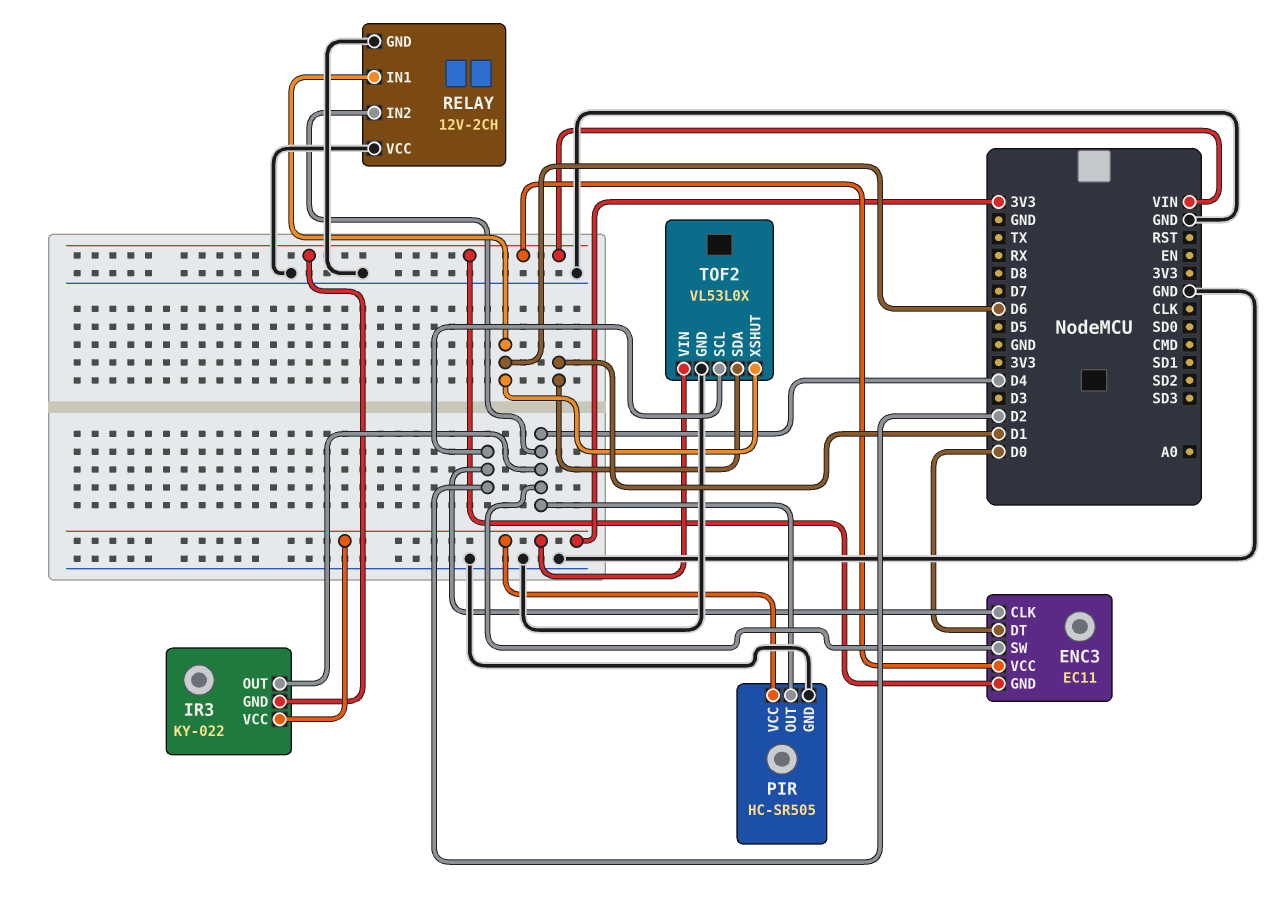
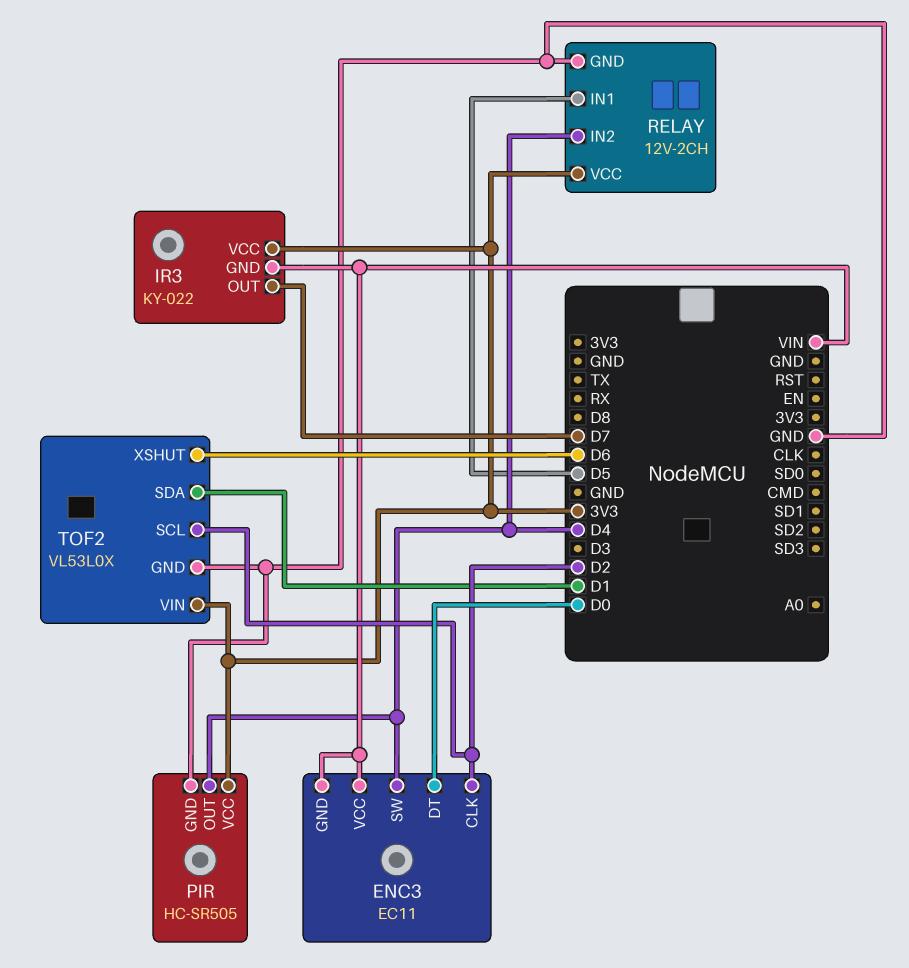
IR3 pin OUT: D4 -> D7
RELAY pin IN1: D6 -> D5
RELAY pin VCC: GND -> 3V3

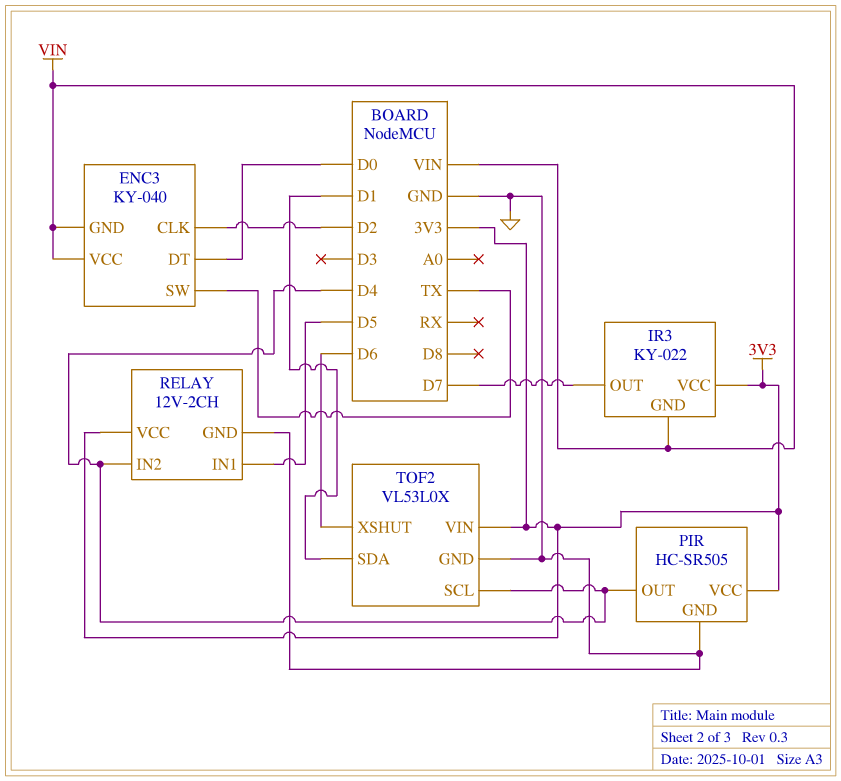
ENC3: EC11 -> KY-040
ENC3 pin SW: D4 -> TX
TOF2 pin SCL: D2 -> D4

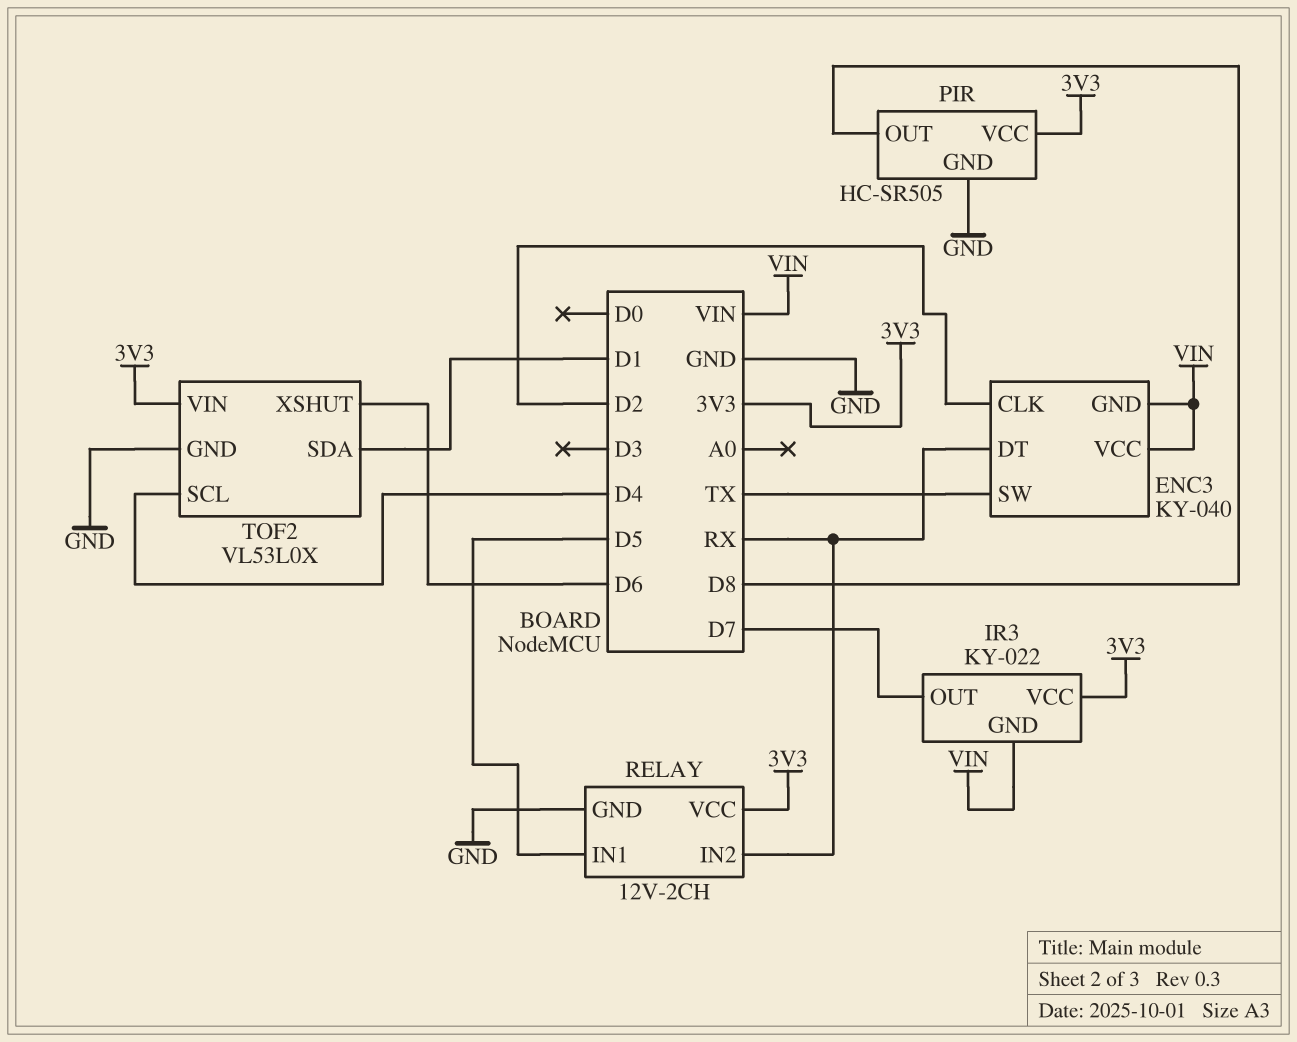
ENC3 pin DT: D0 -> RX
PIR pin OUT: D4 -> D8
RELAY pin IN2: D4 -> RX

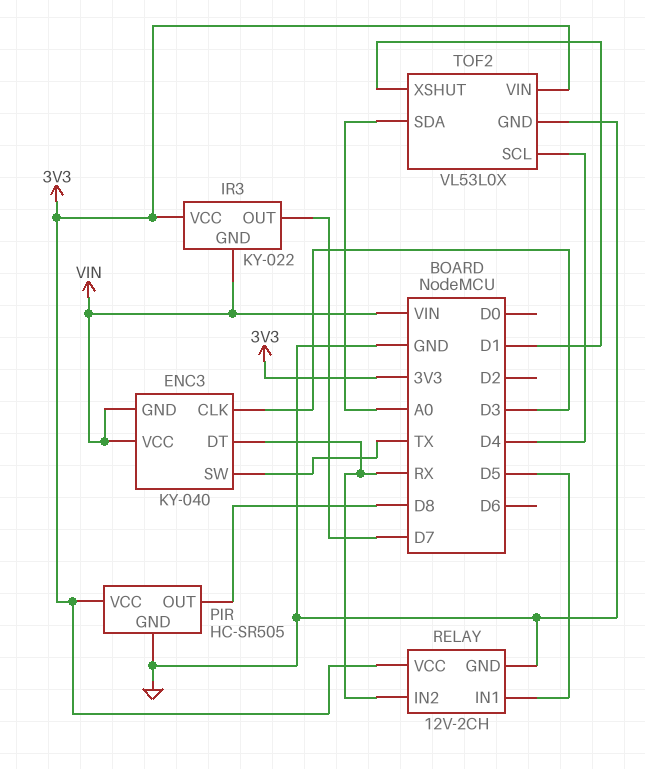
ENC3 pin CLK: D2 -> D3
TOF2 pin SDA: D1 -> A0
TOF2 pin XSHUT: D6 -> D1

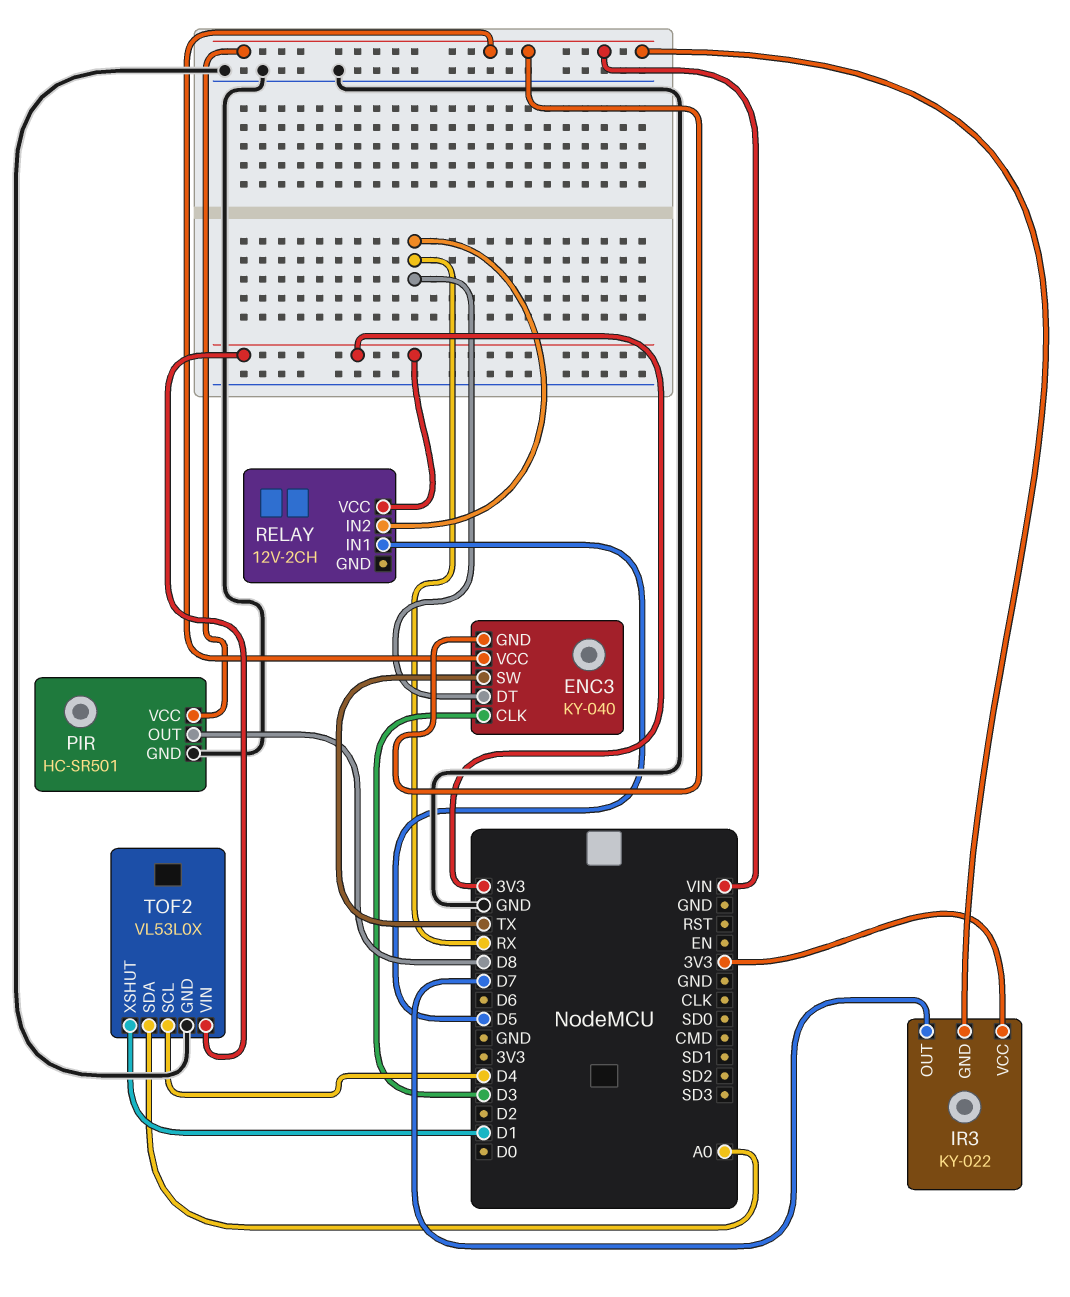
PIR: HC-SR505 -> HC-SR501
PIR pin VCC: 3V3 -> VIN
RELAY pin GND: GND -> none

